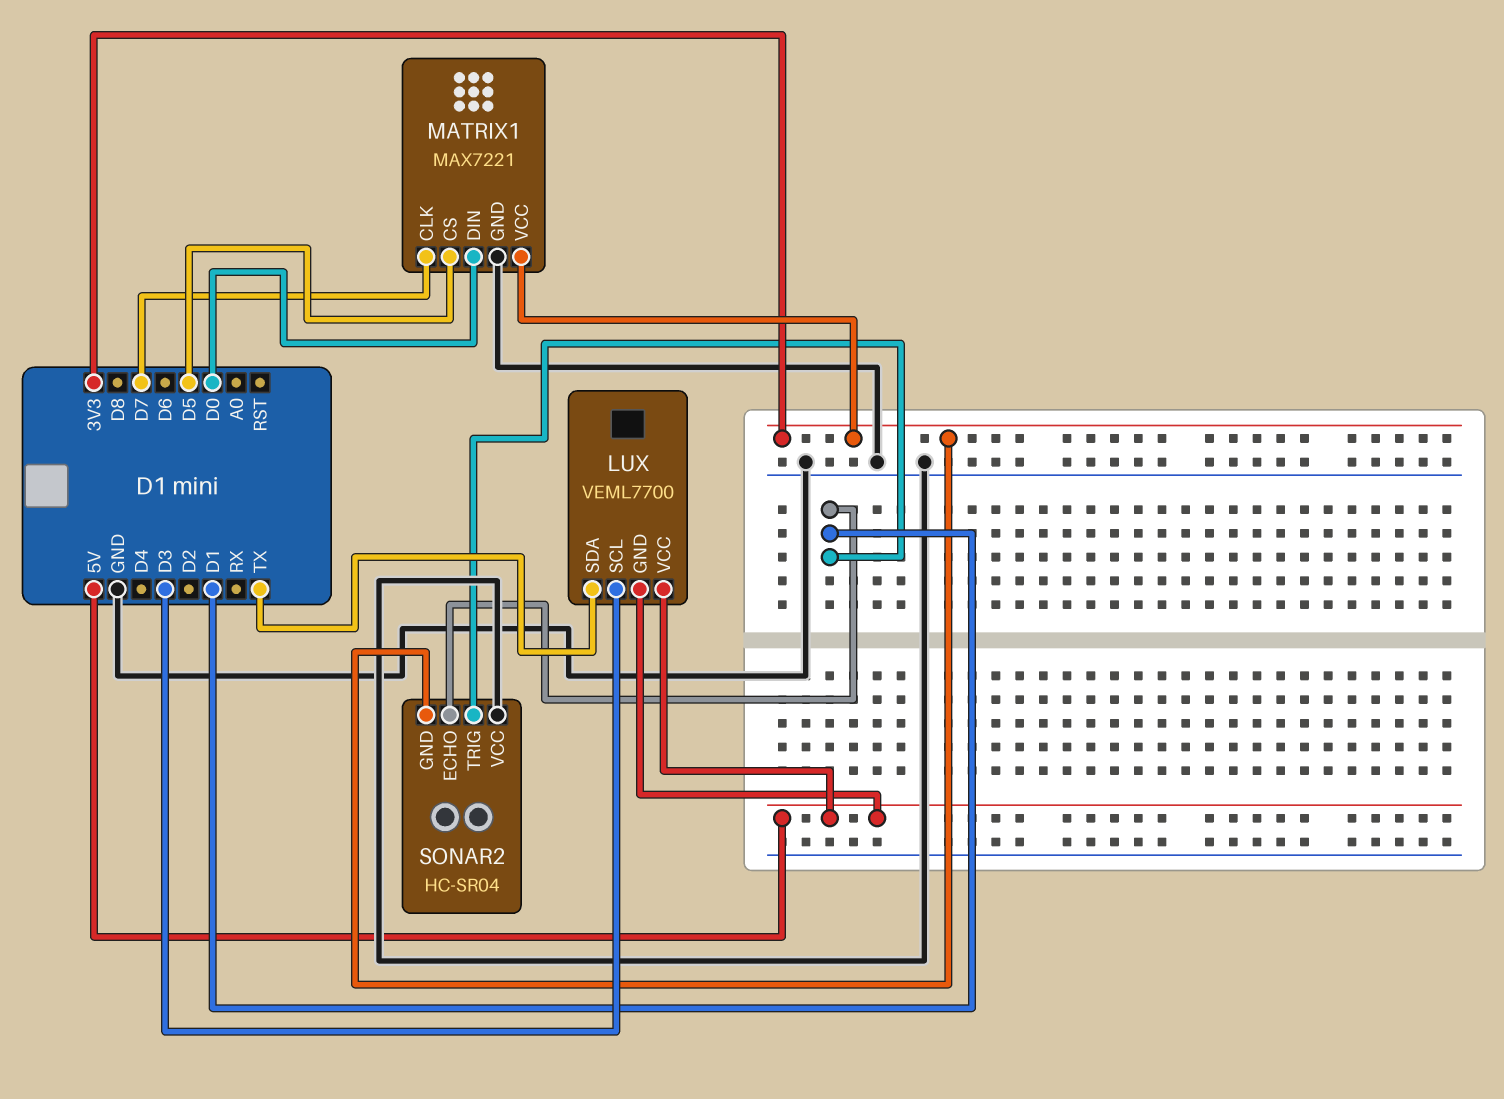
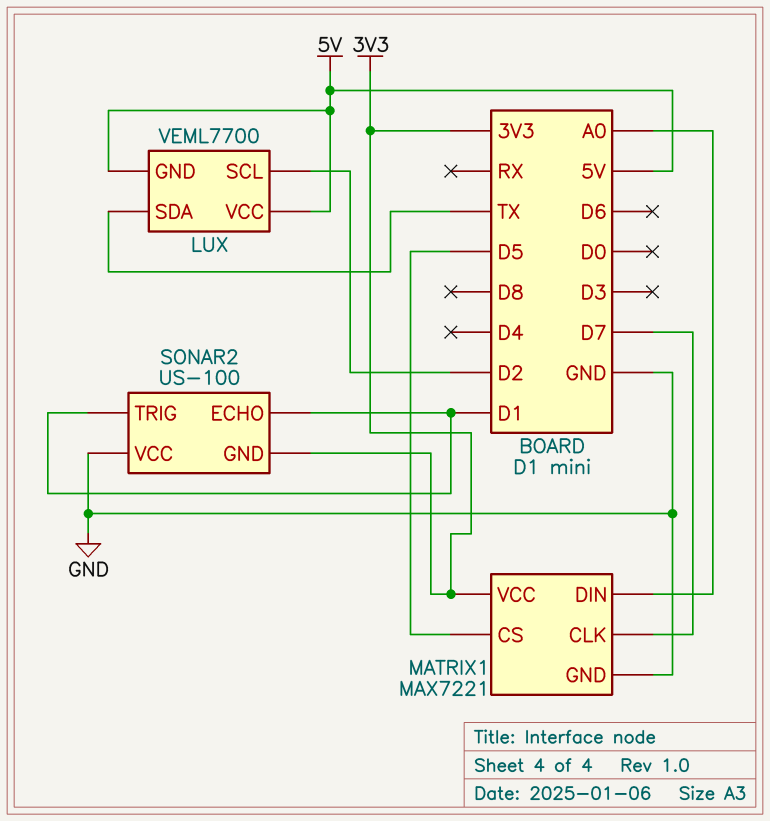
LUX pin SCL: D3 -> D2
MATRIX1 pin DIN: D0 -> A0
SONAR2: HC-SR04 -> US-100

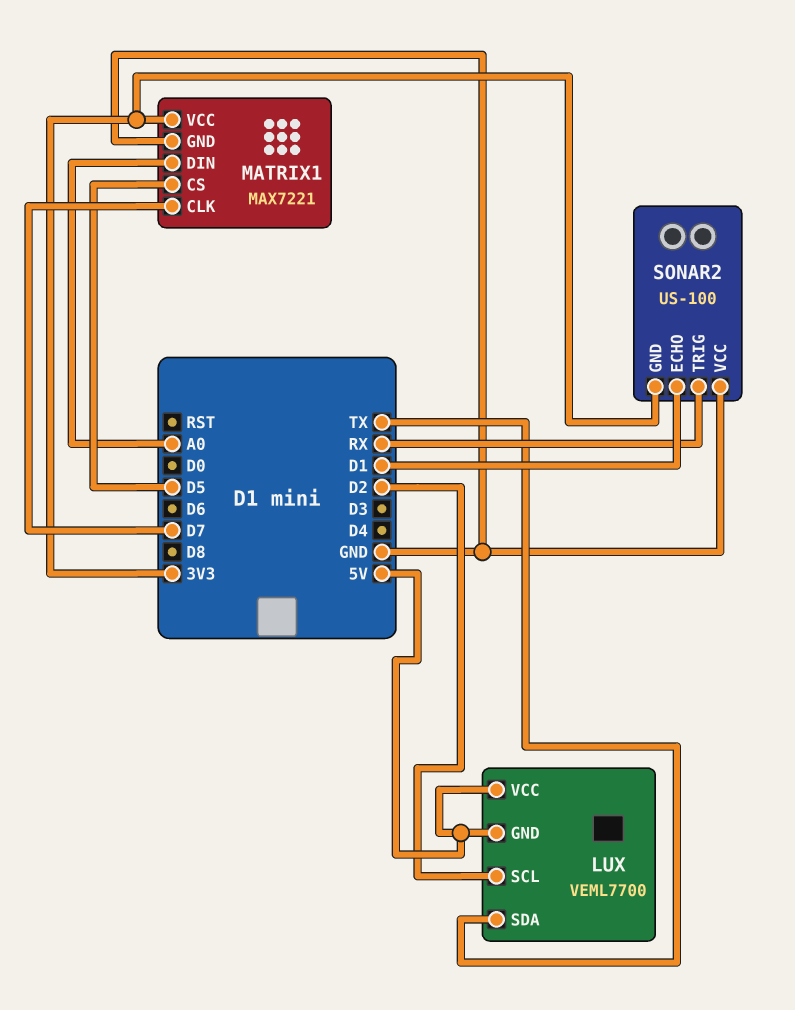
SONAR2 pin TRIG: D1 -> RX

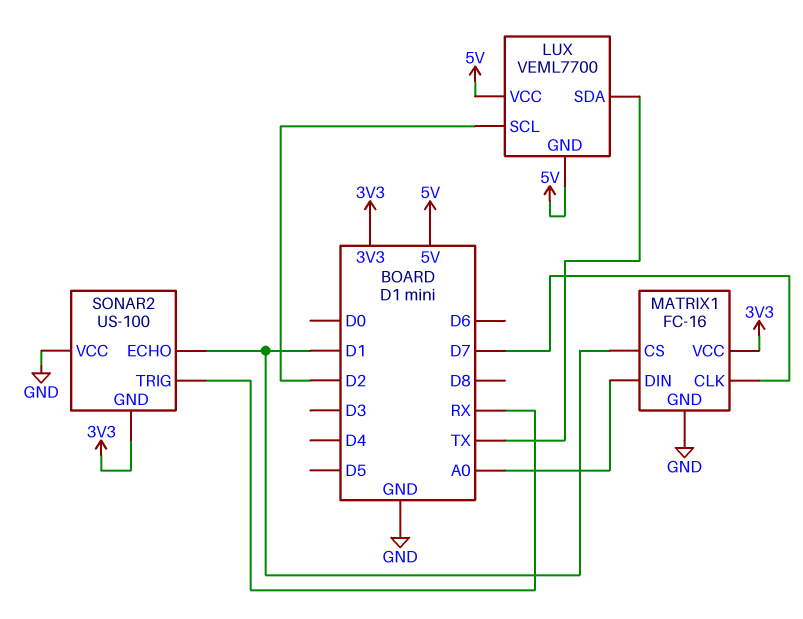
MATRIX1: MAX7221 -> FC-16
MATRIX1 pin CS: D5 -> D1

